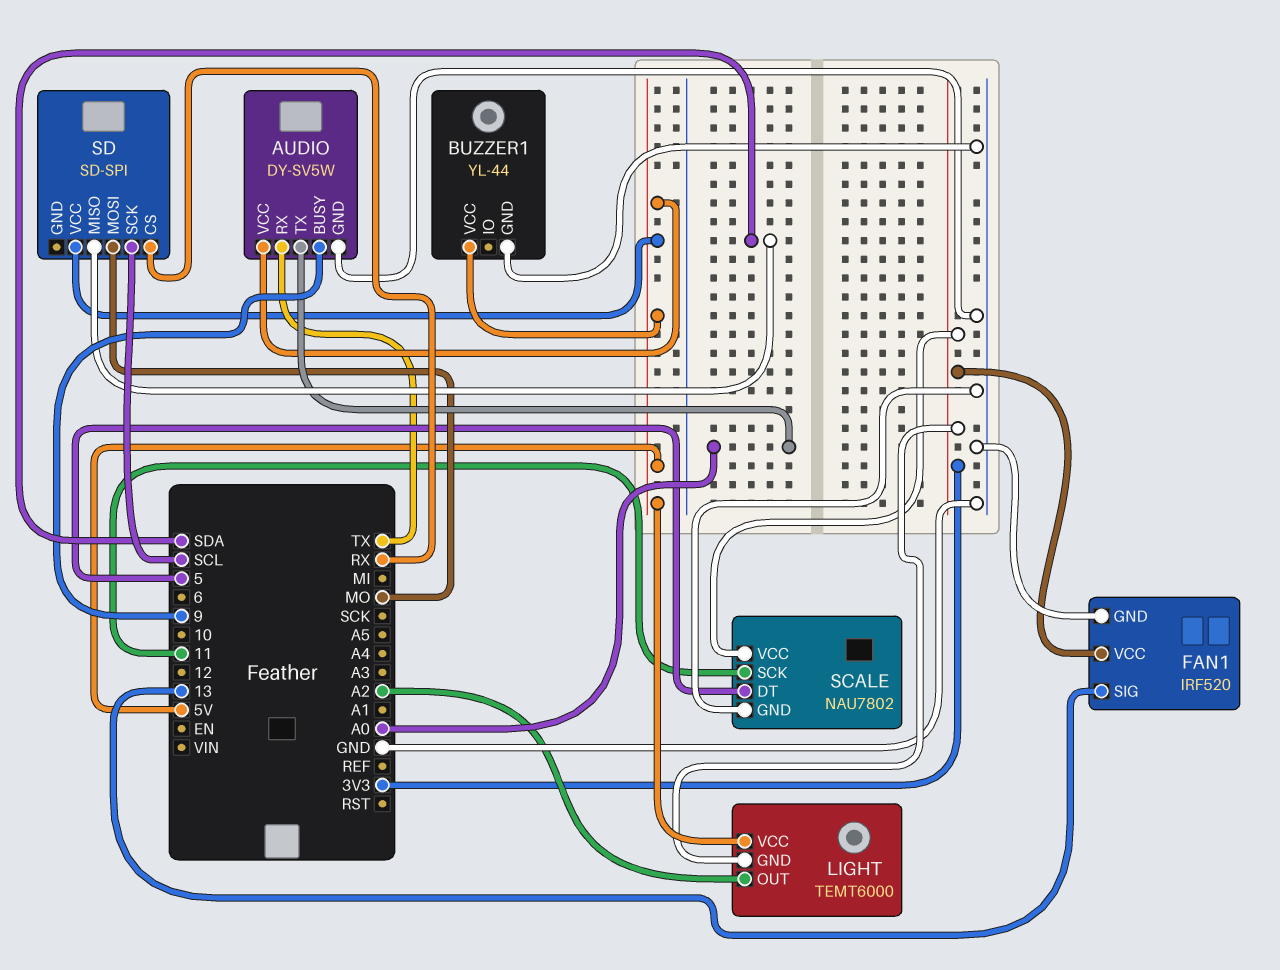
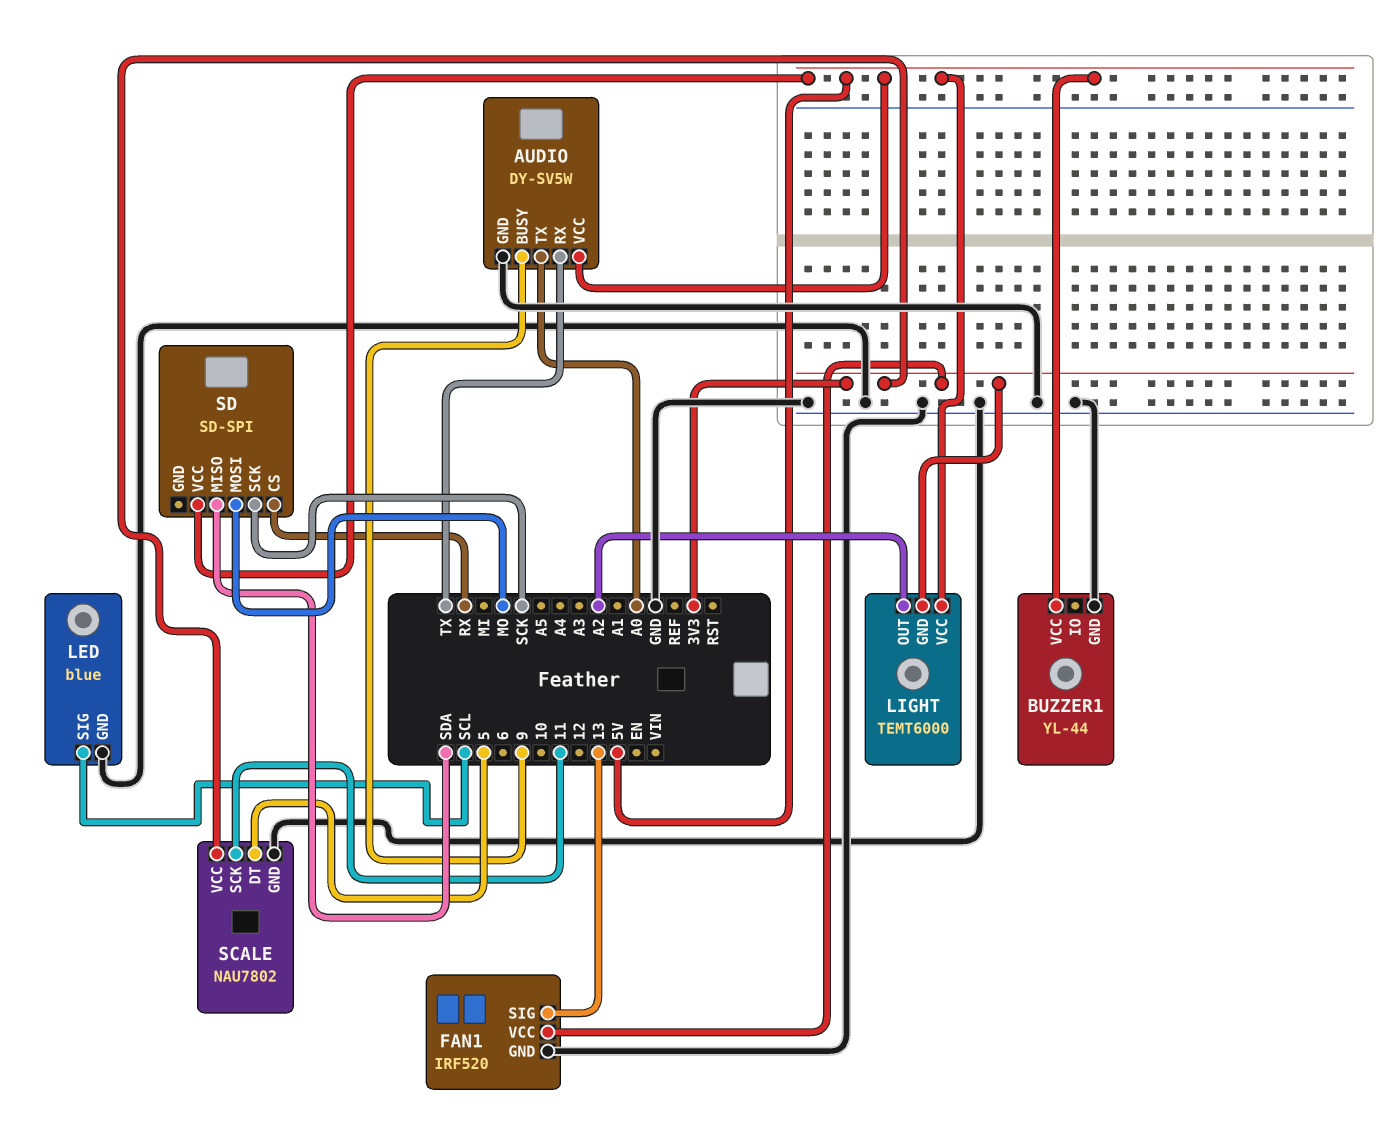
LED: none -> blue
LED pin GND: none -> GND
LED pin SIG: none -> SCL
SD pin SCK: SCL -> SCK

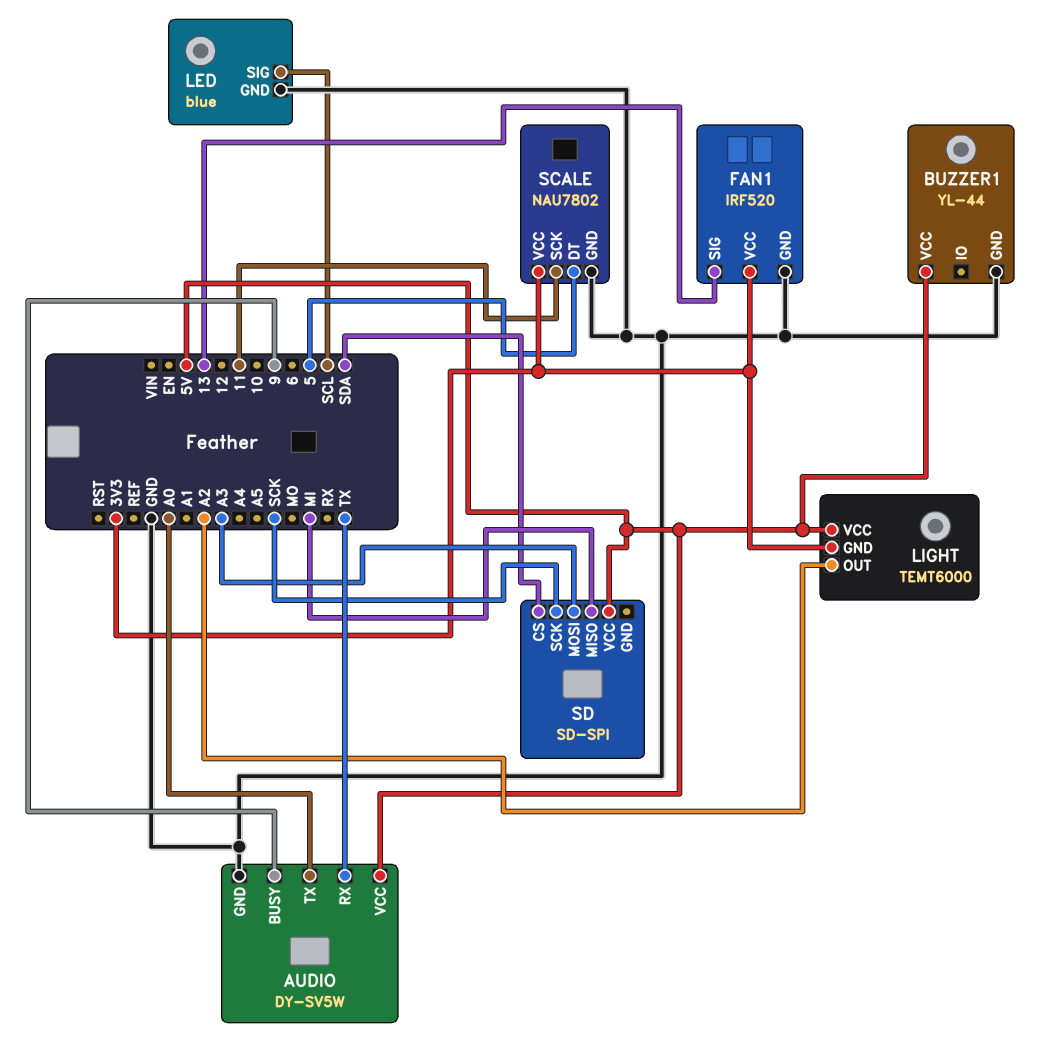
SD pin CS: RX -> SDA
SD pin MISO: SDA -> MI
SD pin MOSI: MO -> A3

